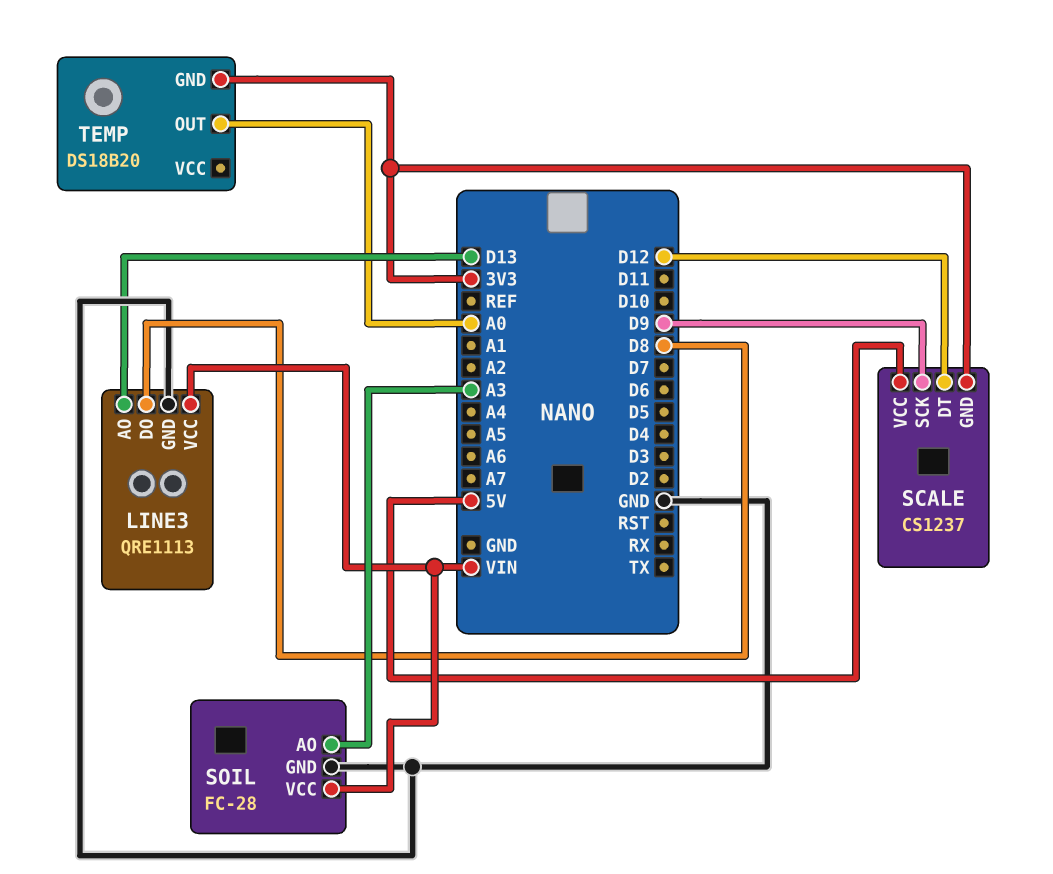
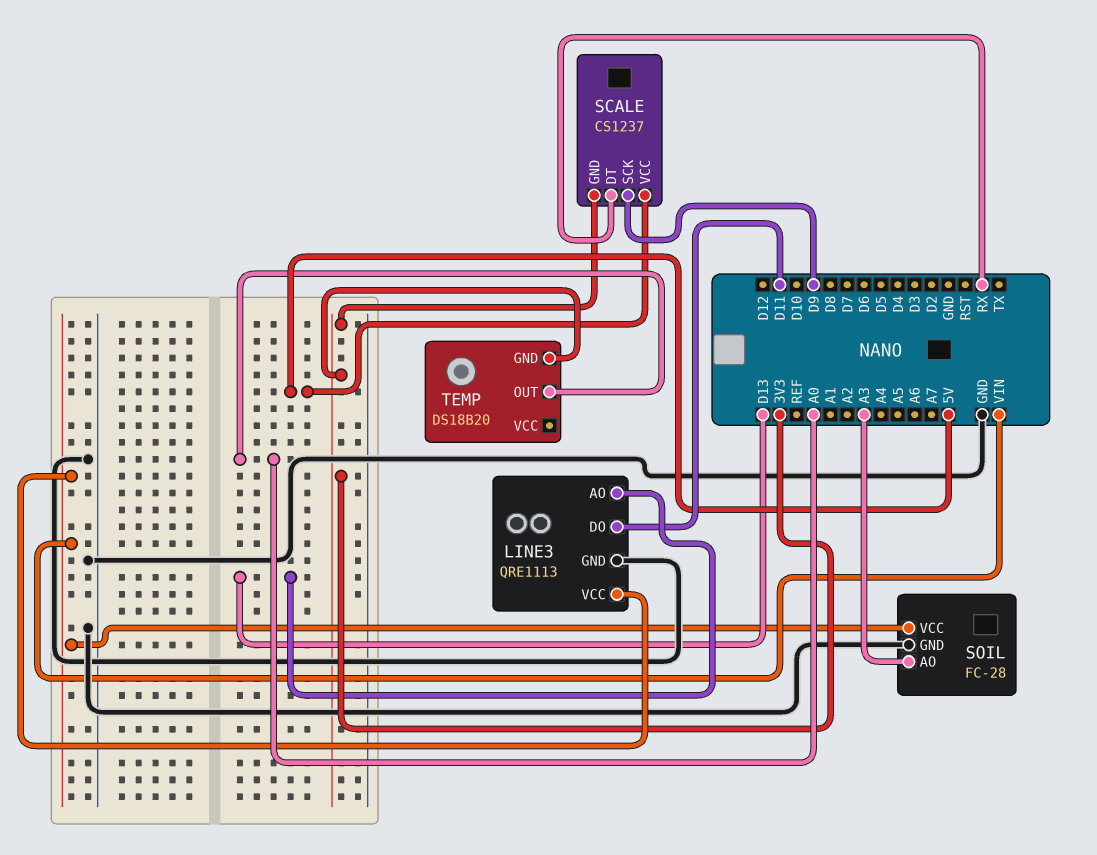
LINE3 pin DO: D8 -> D11
SCALE pin DT: D12 -> RX

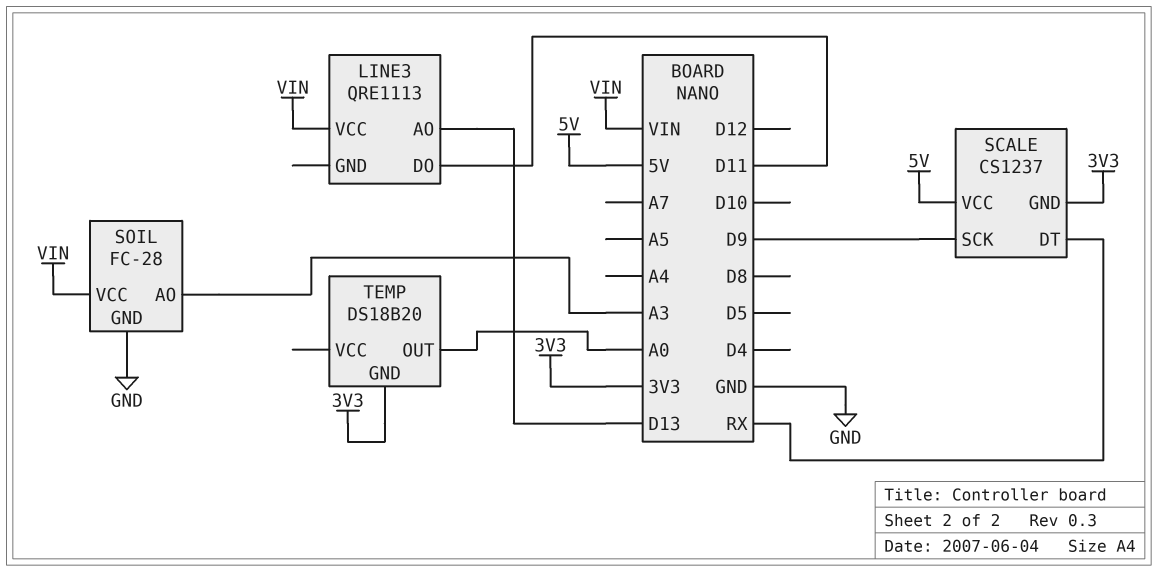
LINE3 pin GND: GND -> none

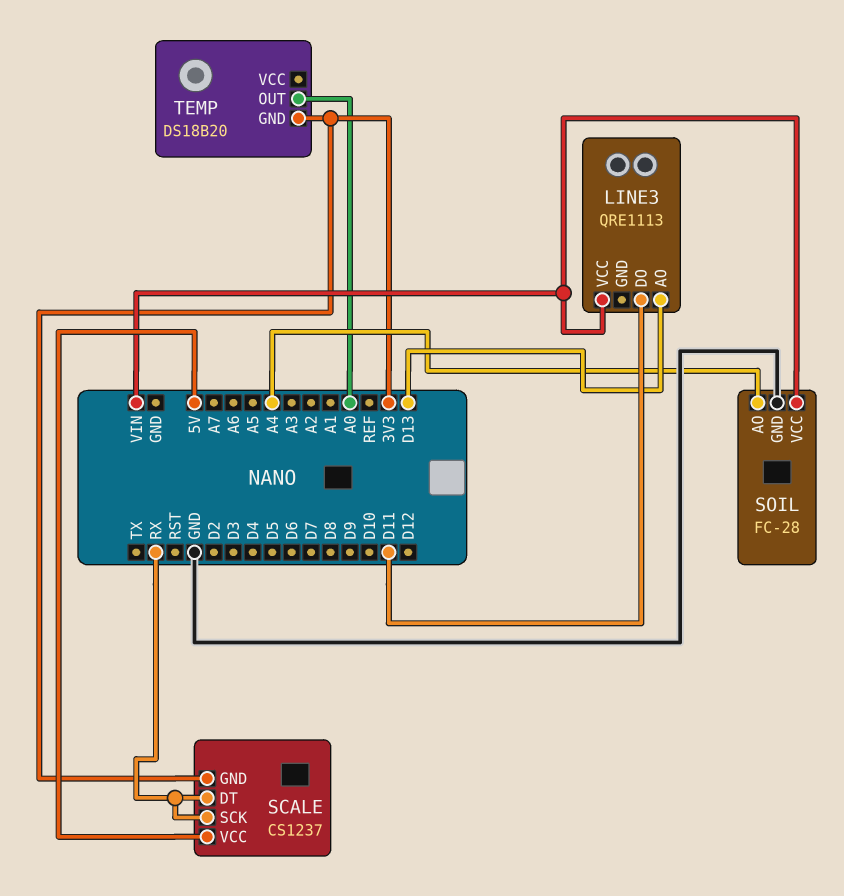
SCALE pin SCK: D9 -> RX
SOIL pin AO: A3 -> A4

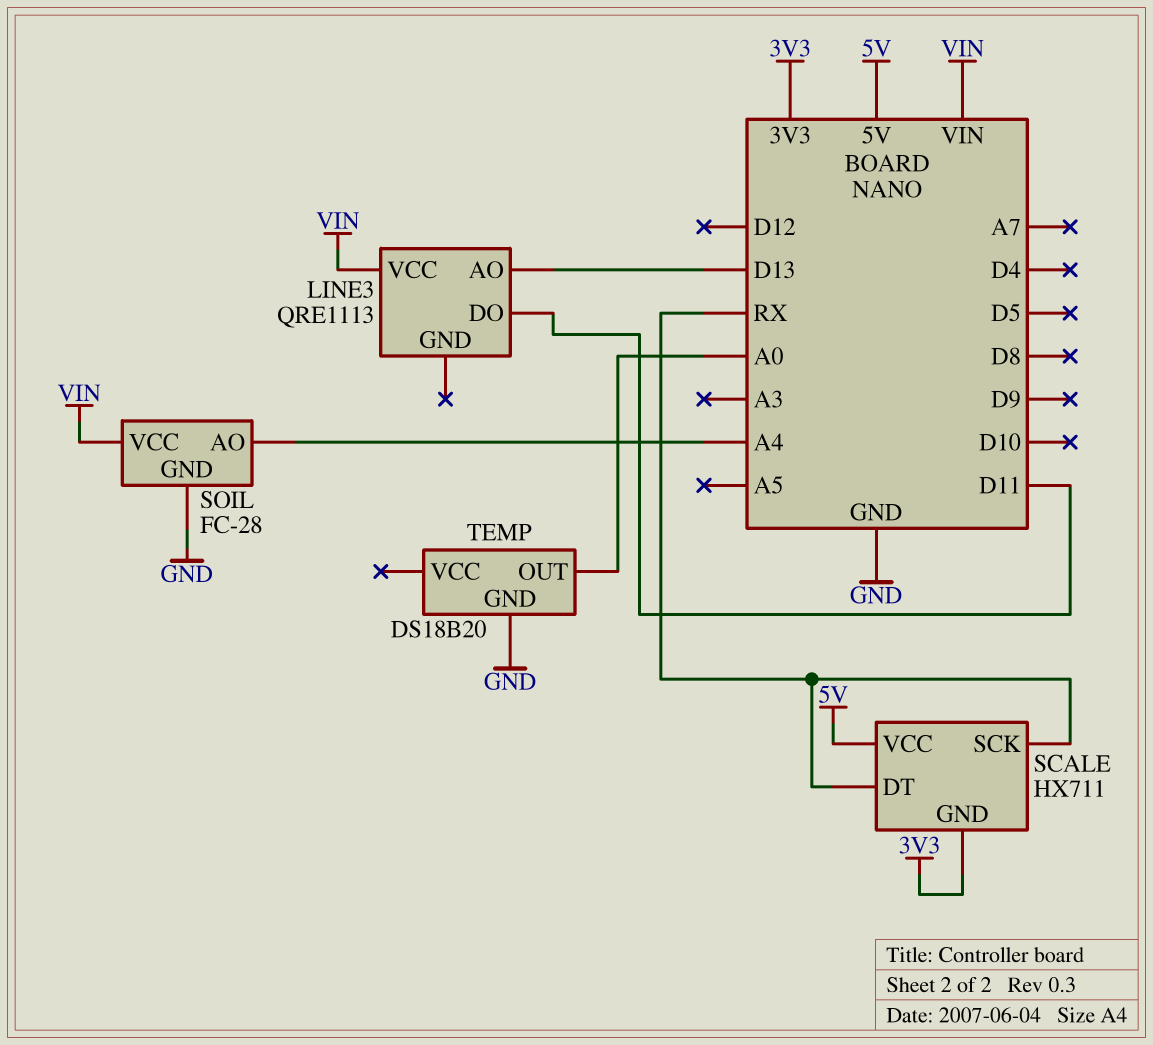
SCALE: CS1237 -> HX711
TEMP pin GND: 3V3 -> GND

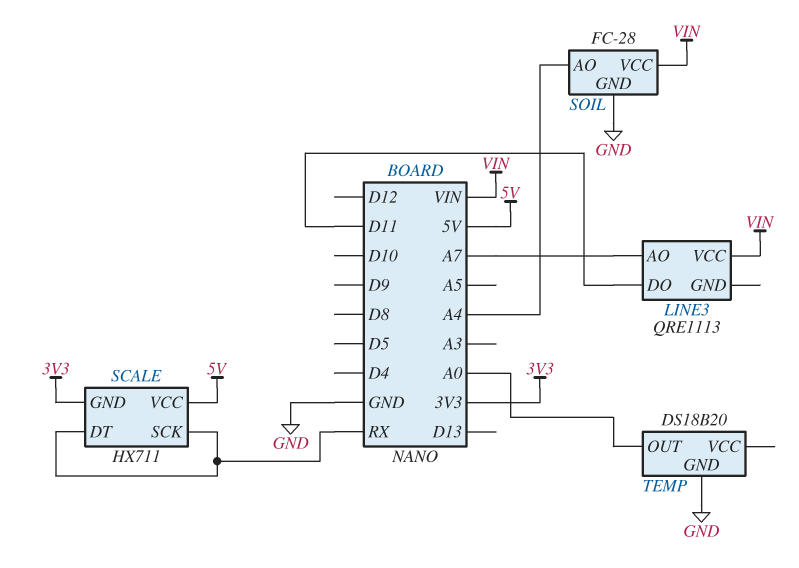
LINE3 pin AO: D13 -> A7

